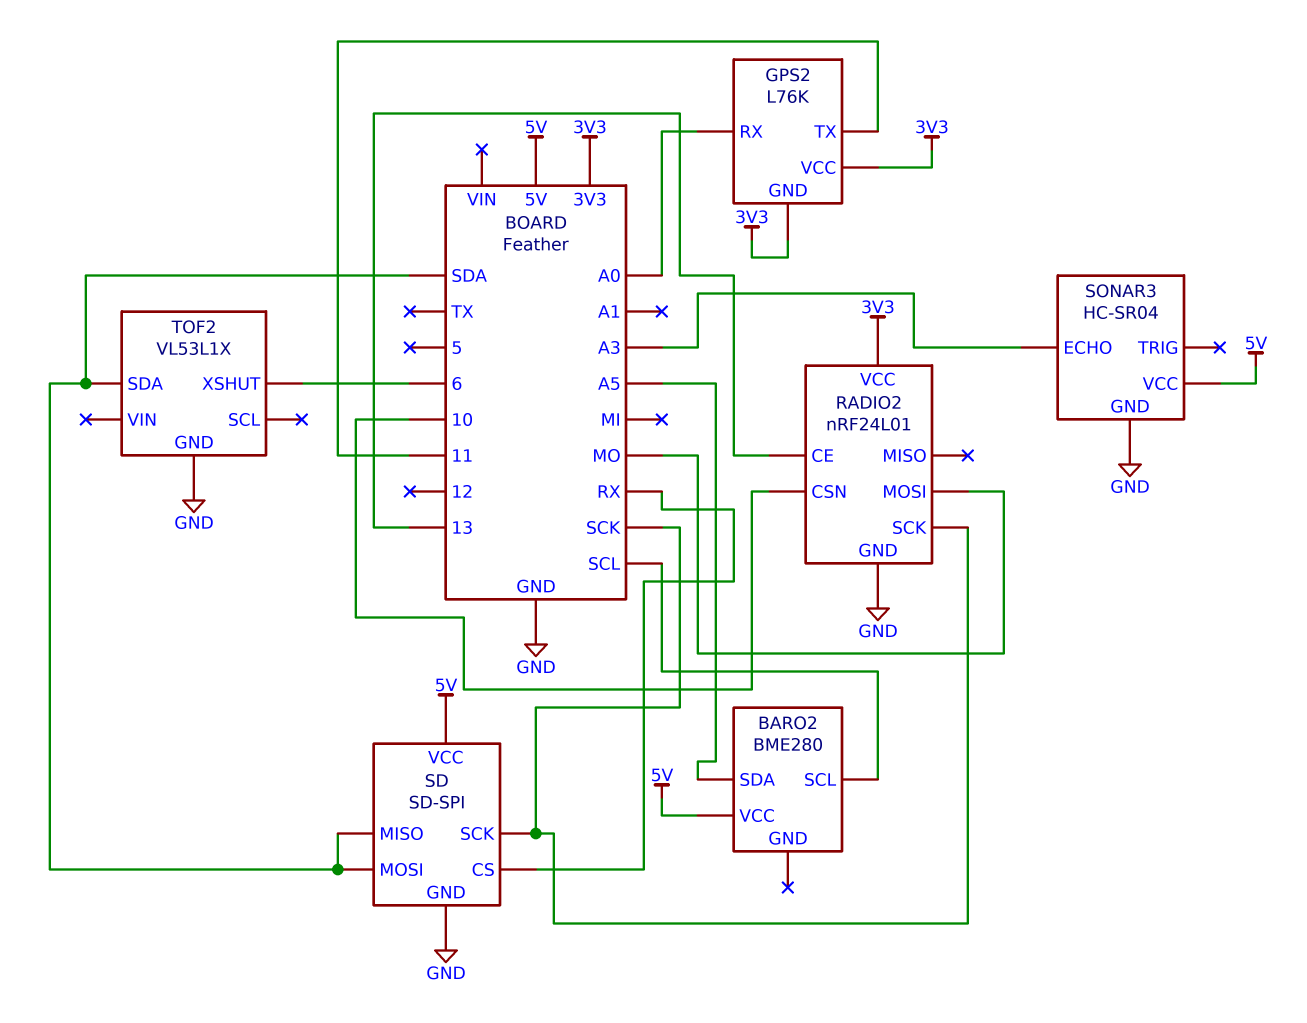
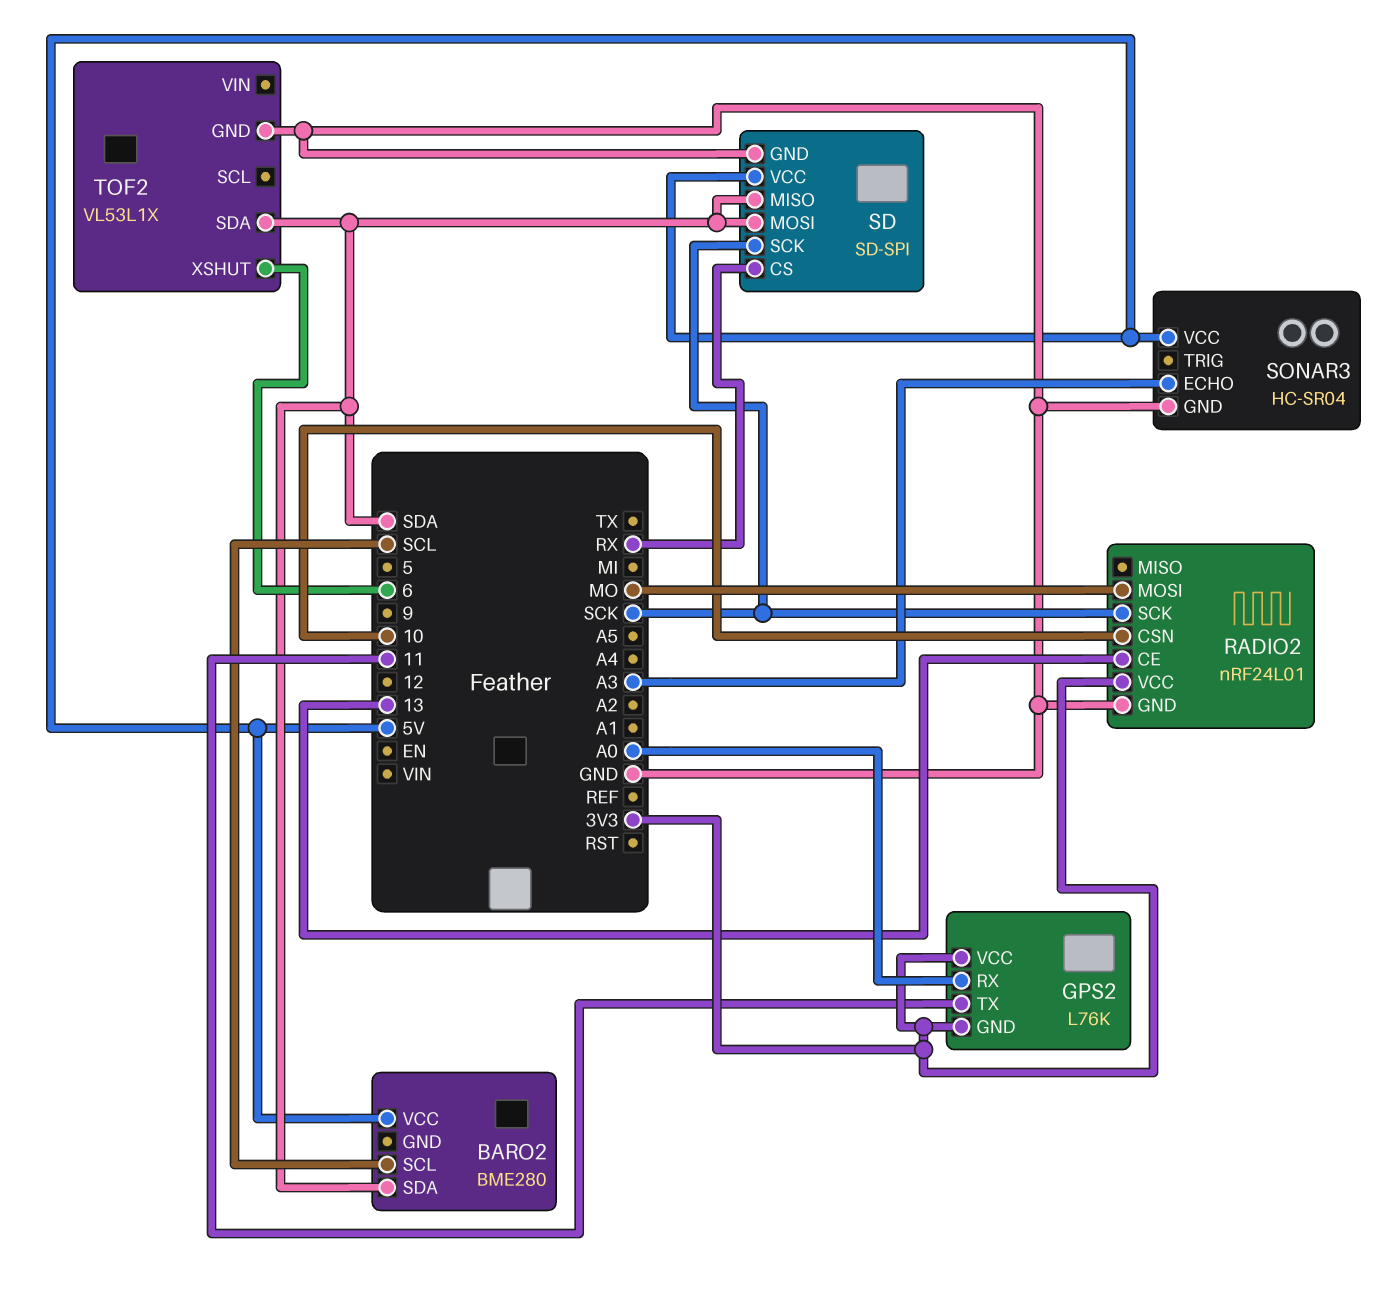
BARO2 pin SDA: A5 -> SDA

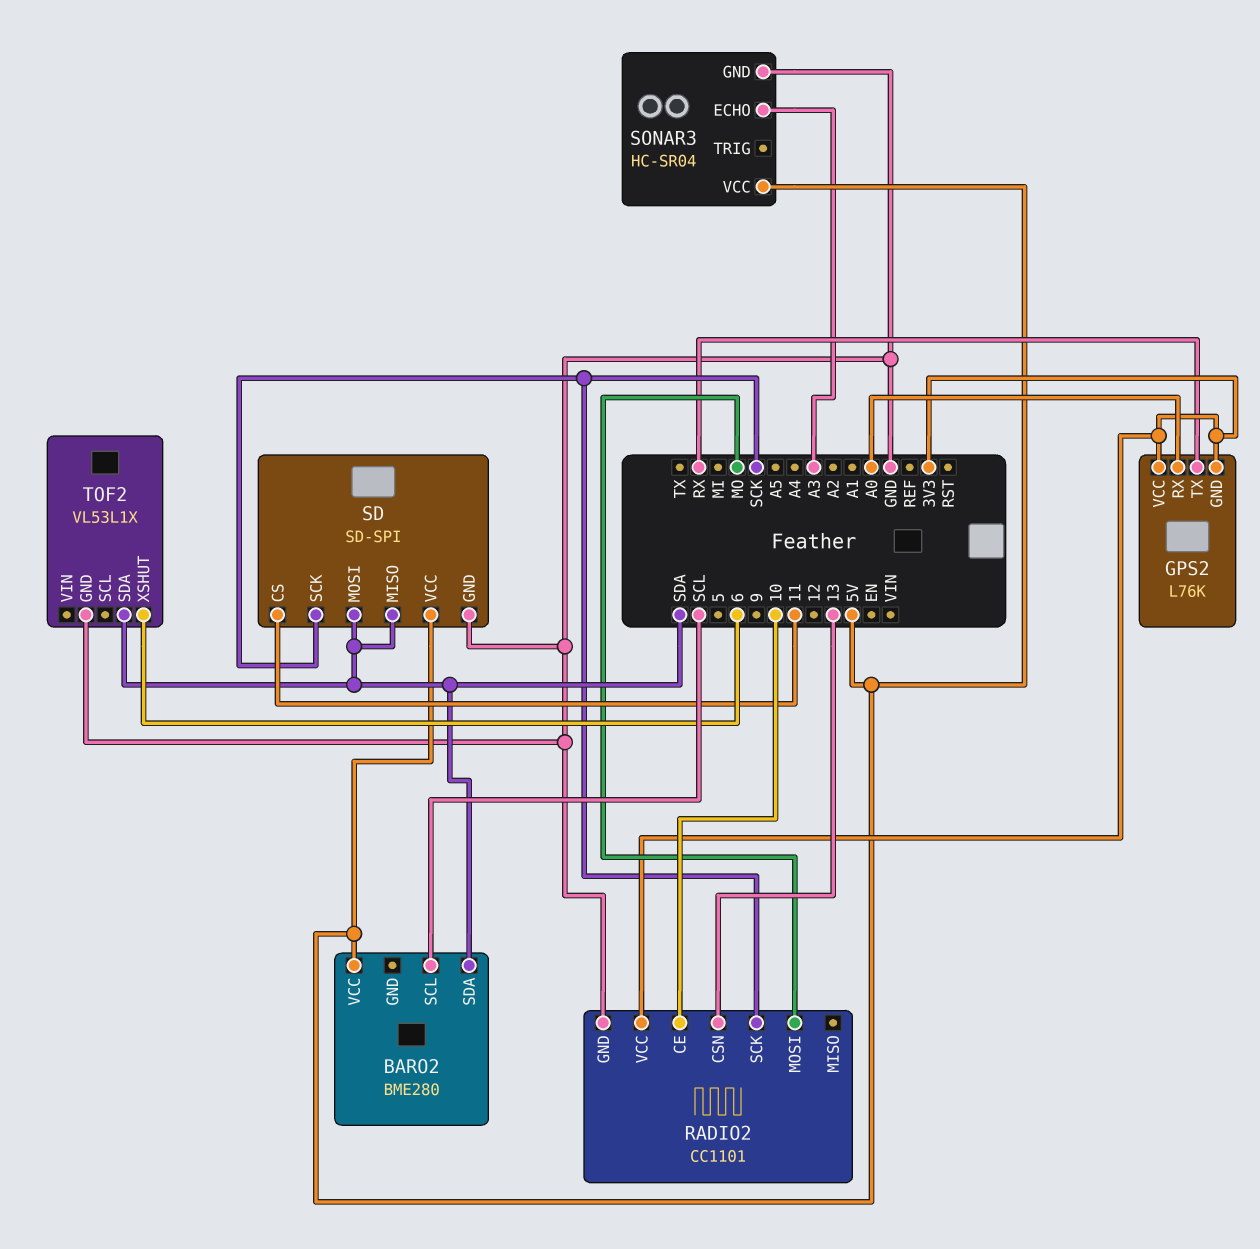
GPS2 pin TX: 11 -> RX
RADIO2: nRF24L01 -> CC1101
RADIO2 pin CE: 13 -> 10
RADIO2 pin CSN: 10 -> 13
SD pin CS: RX -> 11

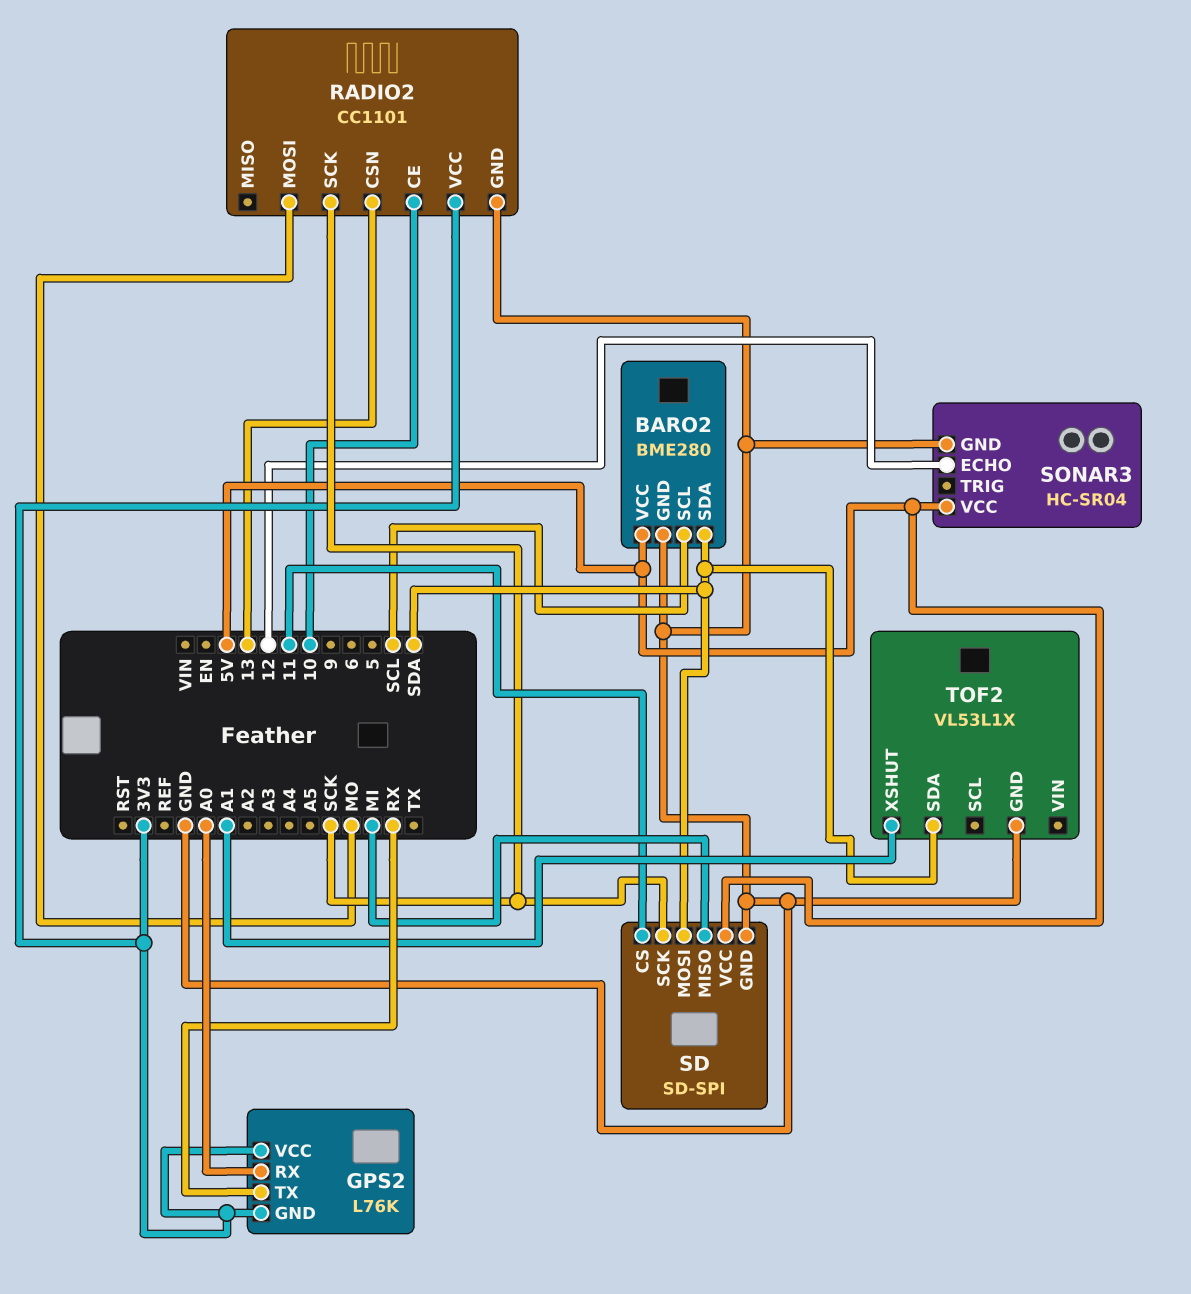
BARO2 pin GND: none -> GND
SD pin MISO: SDA -> MI
SONAR3 pin ECHO: A3 -> 12
TOF2 pin XSHUT: 6 -> A1

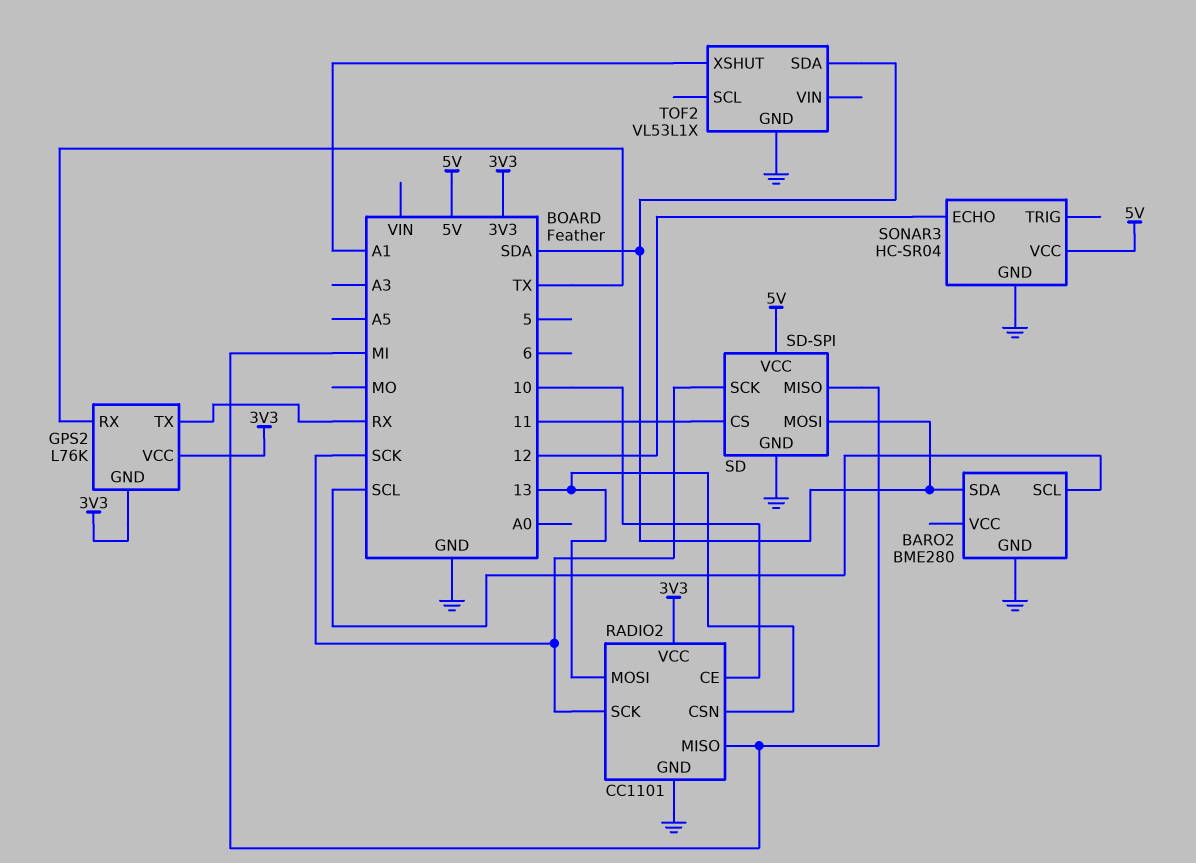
BARO2 pin VCC: 5V -> none
GPS2 pin RX: A0 -> TX
RADIO2 pin MISO: none -> MI
RADIO2 pin MOSI: MO -> 13

